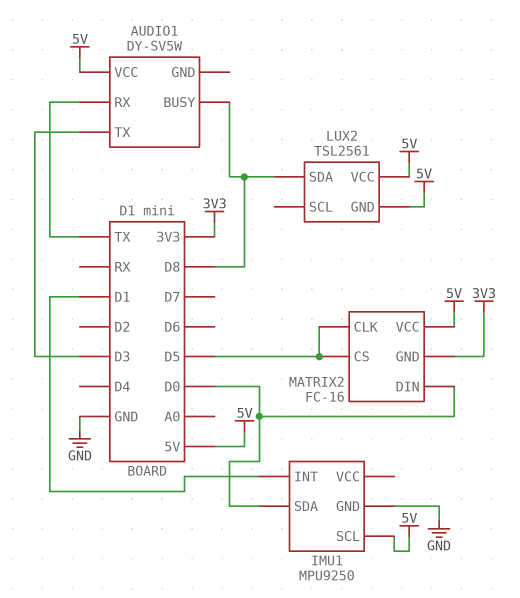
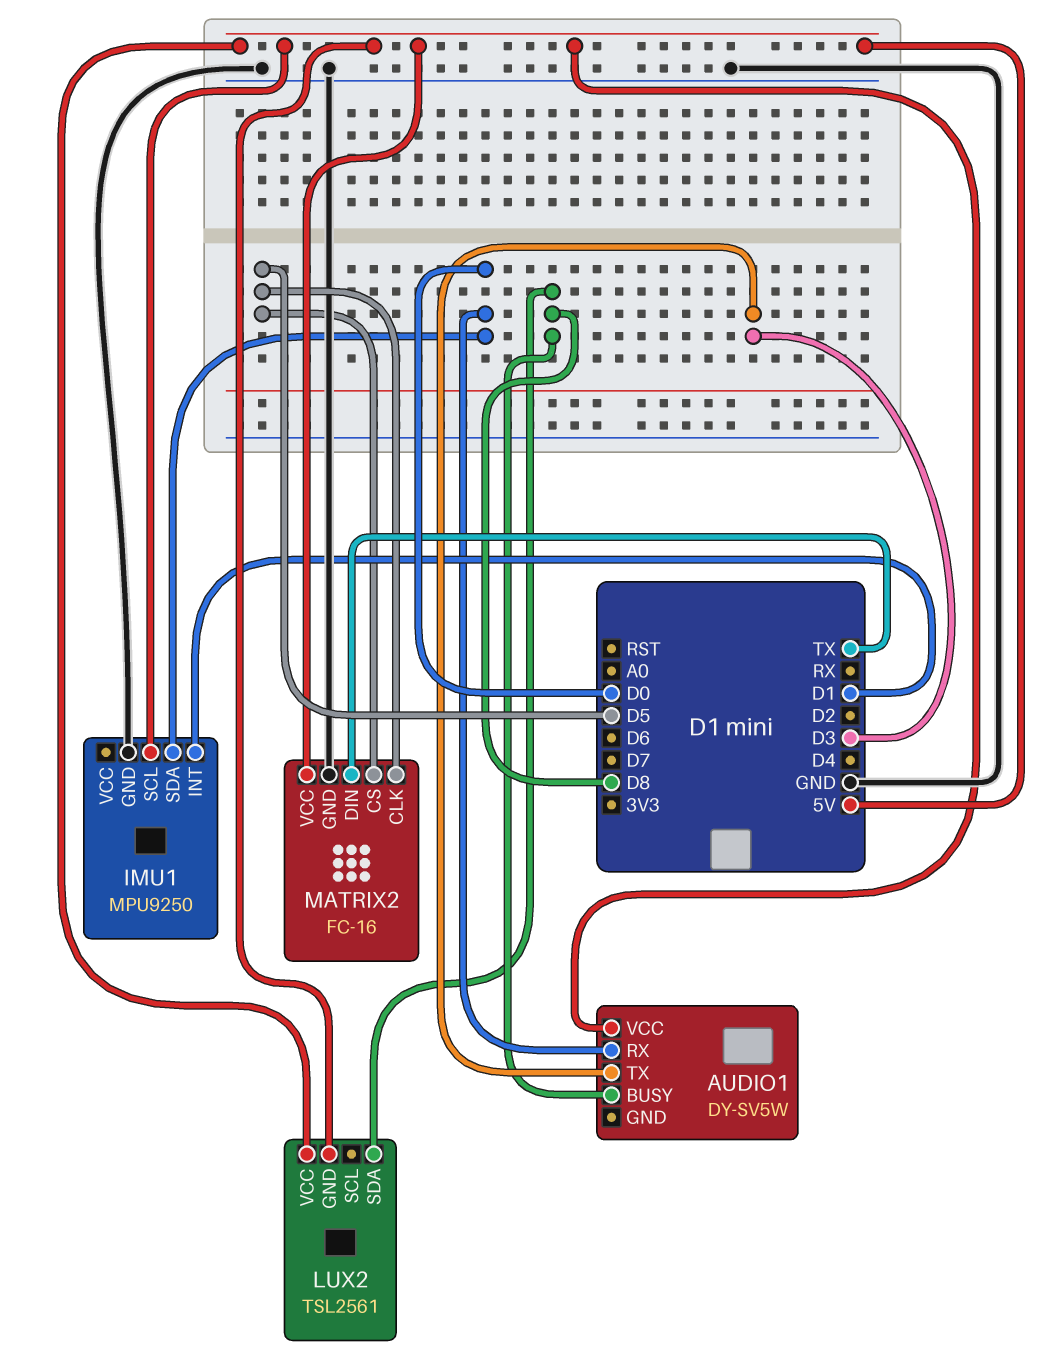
AUDIO1 pin RX: TX -> D0
MATRIX2 pin DIN: D0 -> TX
MATRIX2 pin GND: 3V3 -> GND

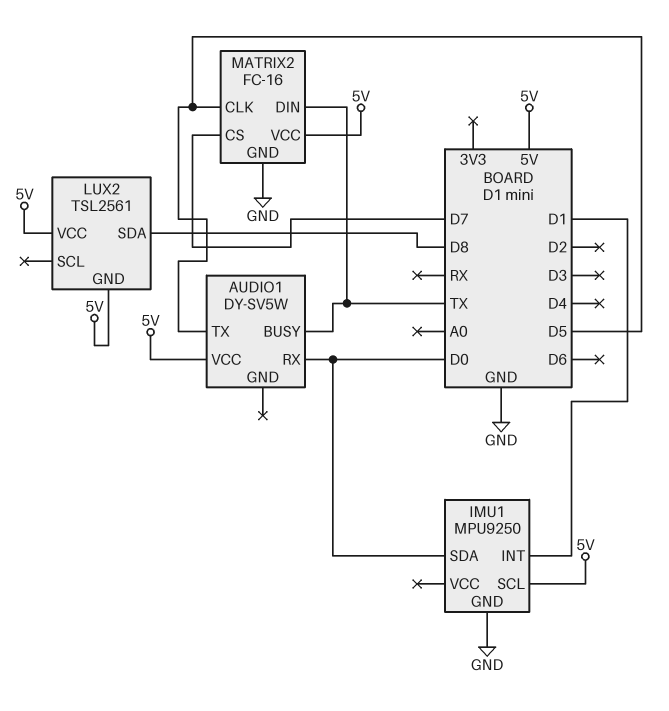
AUDIO1 pin BUSY: D8 -> TX
AUDIO1 pin TX: D3 -> D5
MATRIX2 pin CS: D5 -> D7

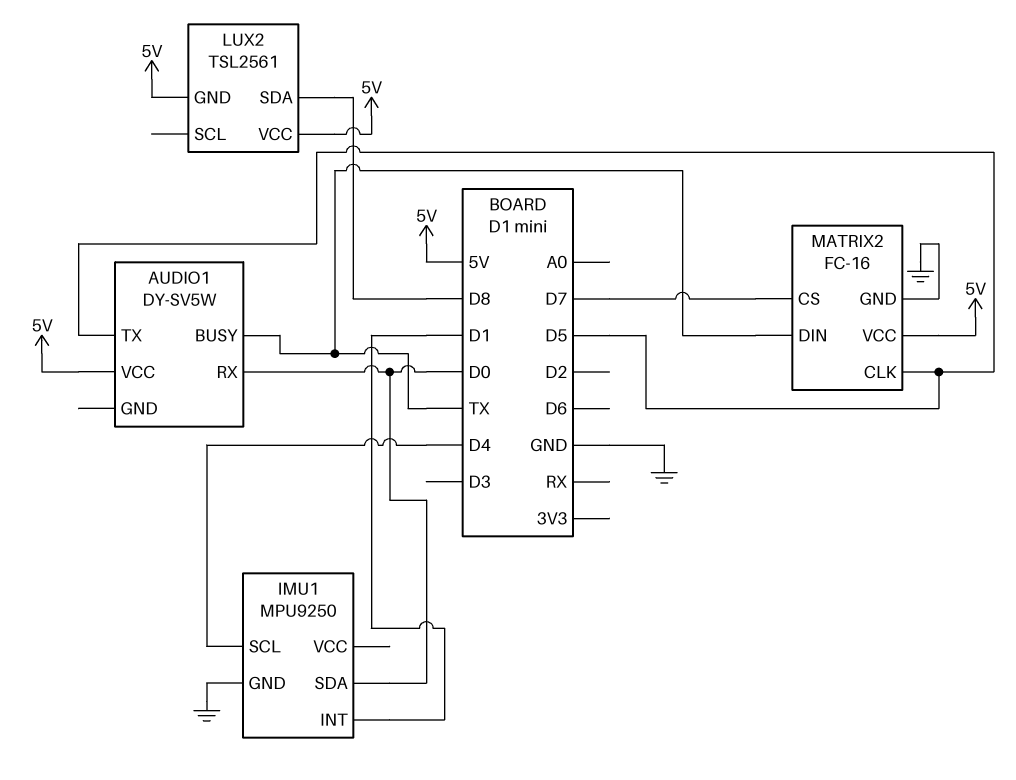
IMU1 pin SCL: 5V -> D4

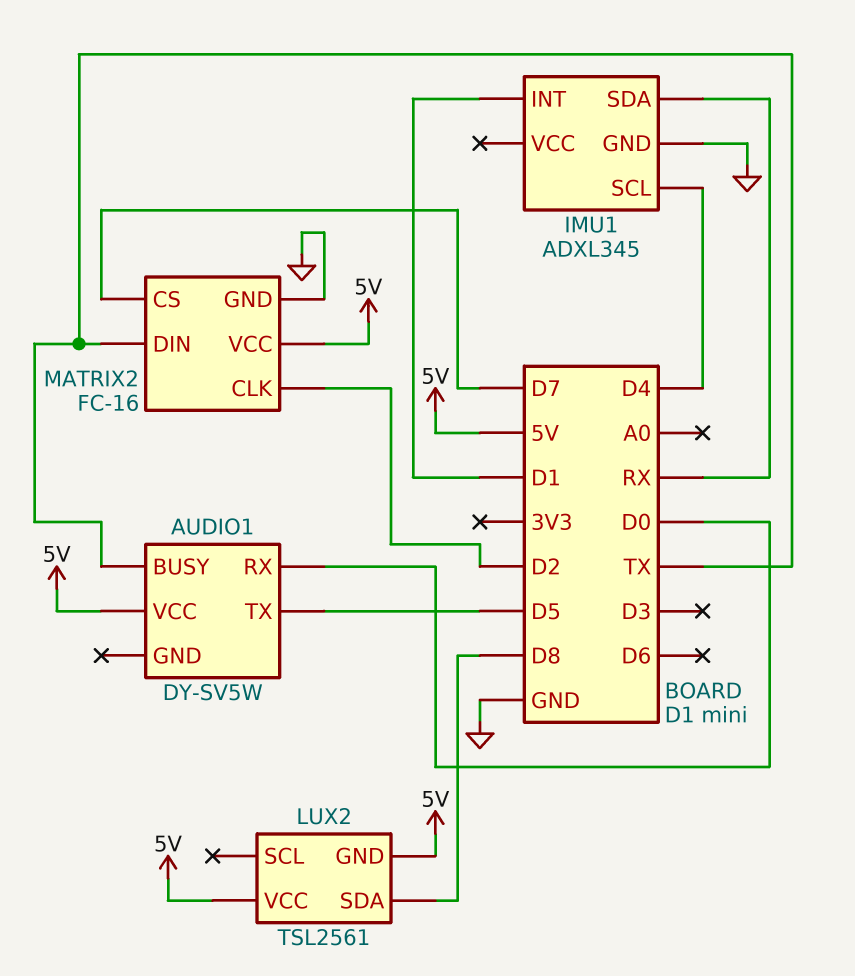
IMU1: MPU9250 -> ADXL345
IMU1 pin SDA: D0 -> RX
MATRIX2 pin CLK: D5 -> D2

